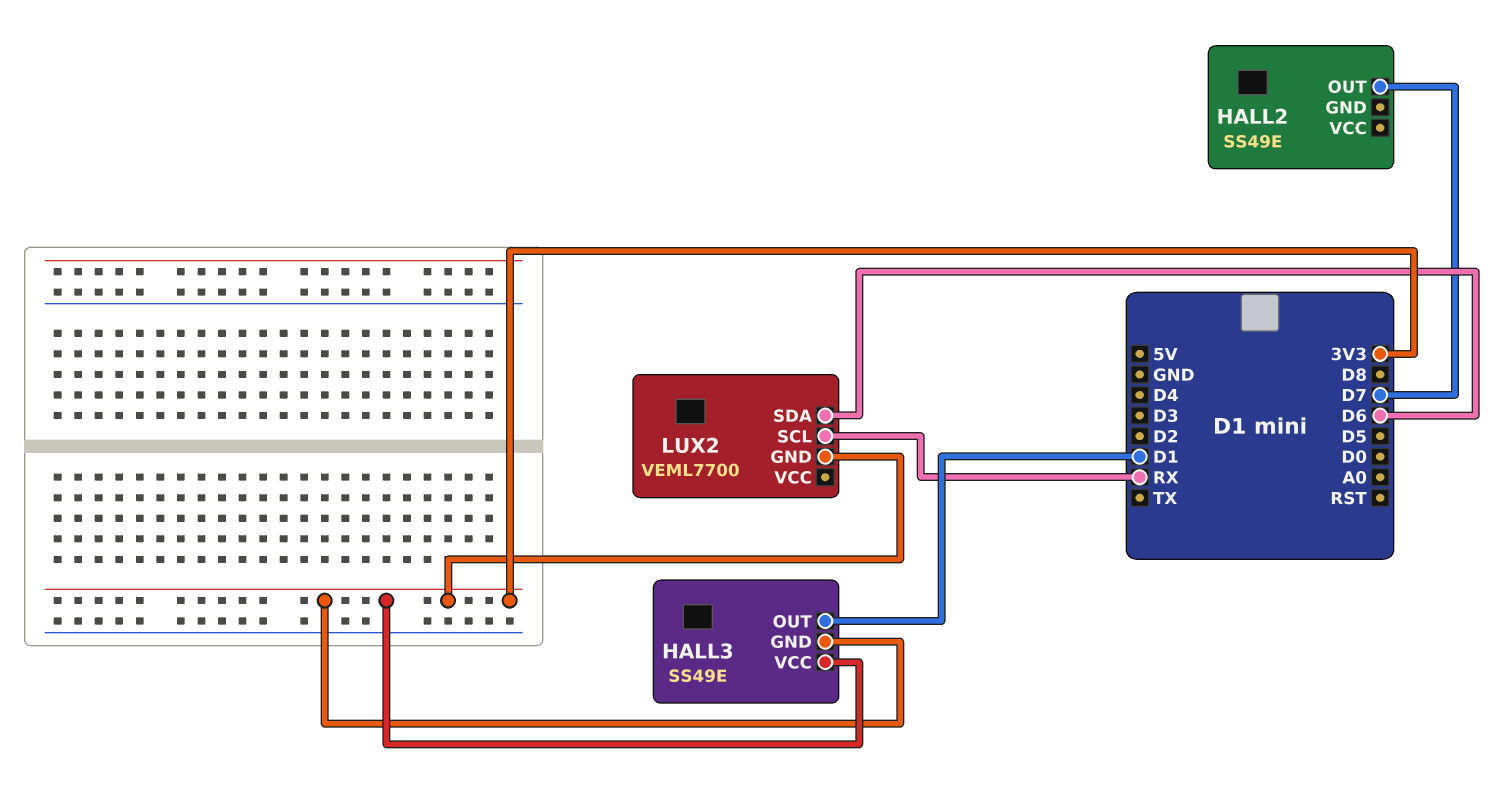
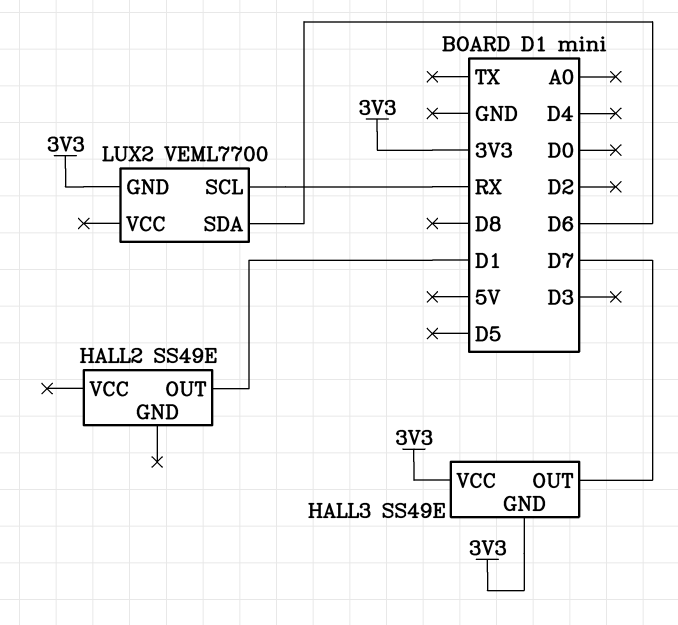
HALL2 pin OUT: D7 -> D1
HALL3 pin OUT: D1 -> D7

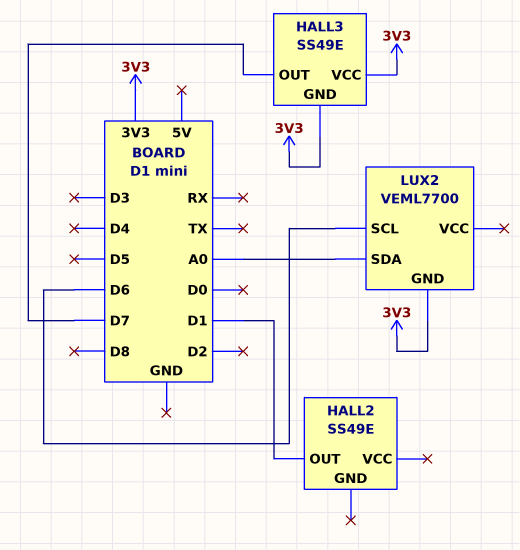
LUX2 pin SCL: RX -> D6
LUX2 pin SDA: D6 -> A0

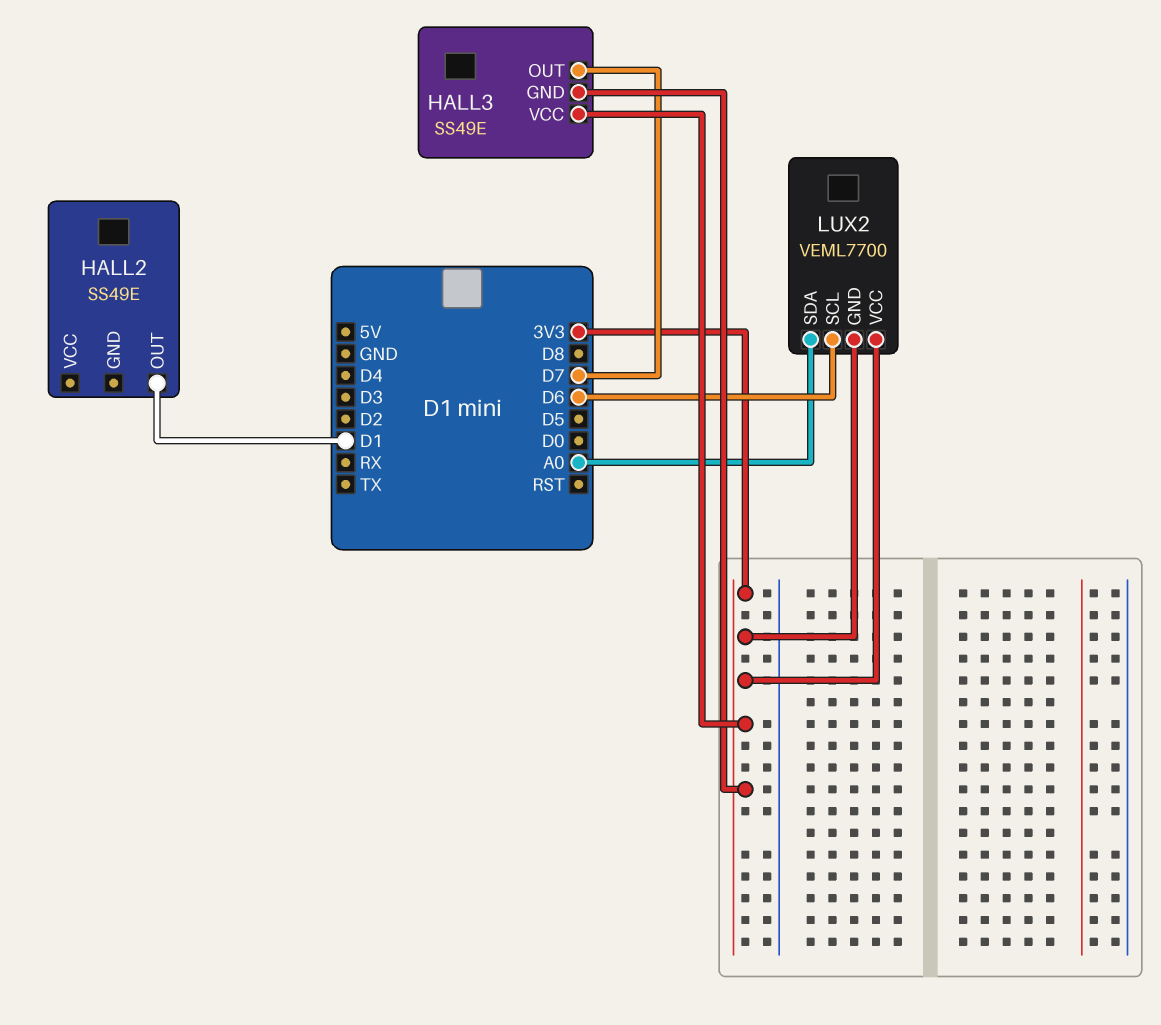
LUX2 pin VCC: none -> 3V3

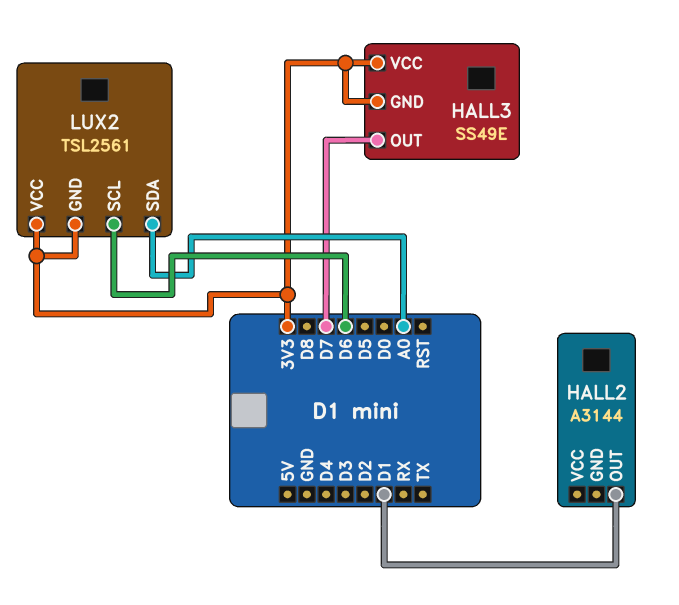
HALL2: SS49E -> A3144
LUX2: VEML7700 -> TSL2561

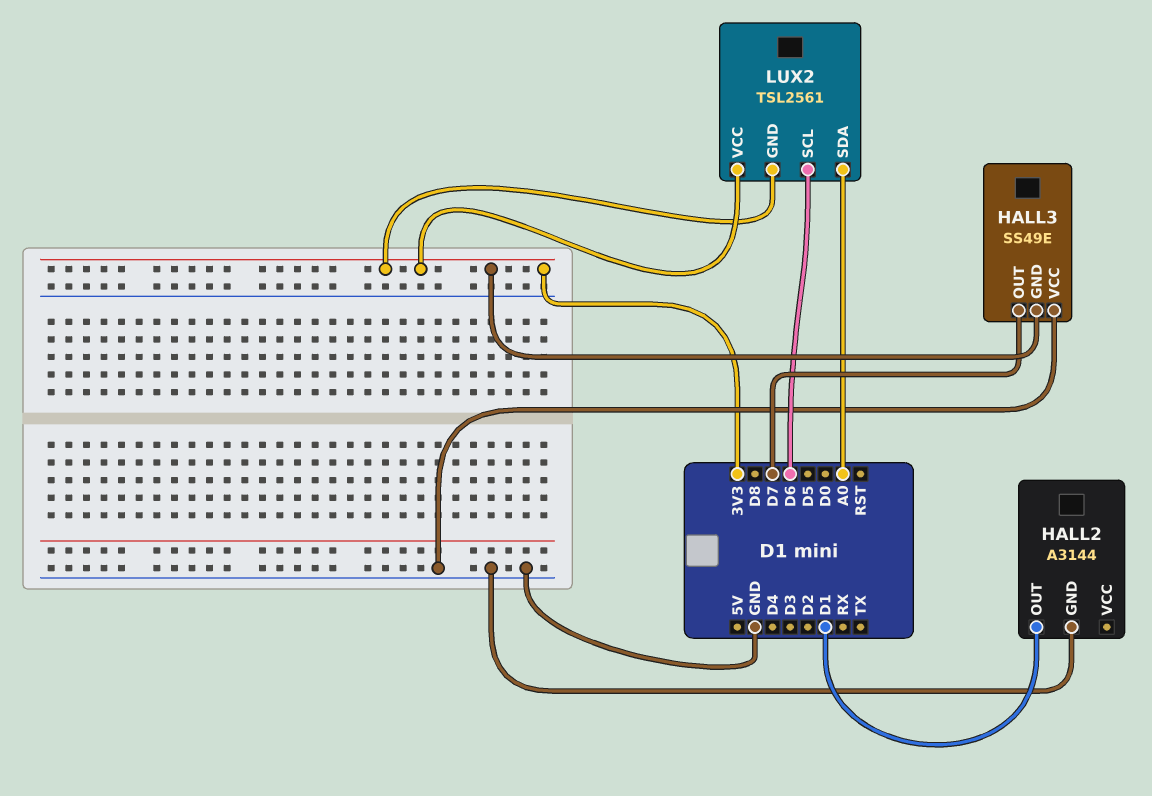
HALL2 pin GND: none -> GND
HALL3 pin VCC: 3V3 -> GND

